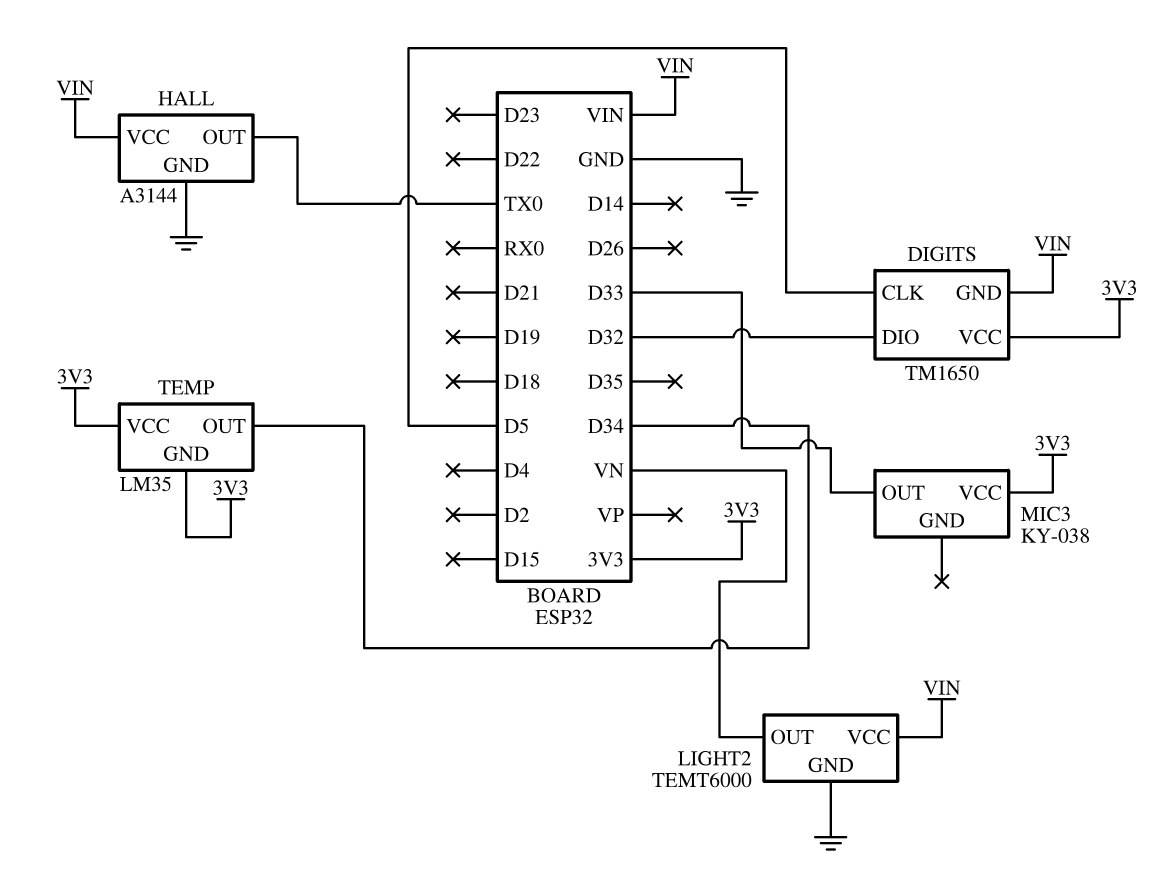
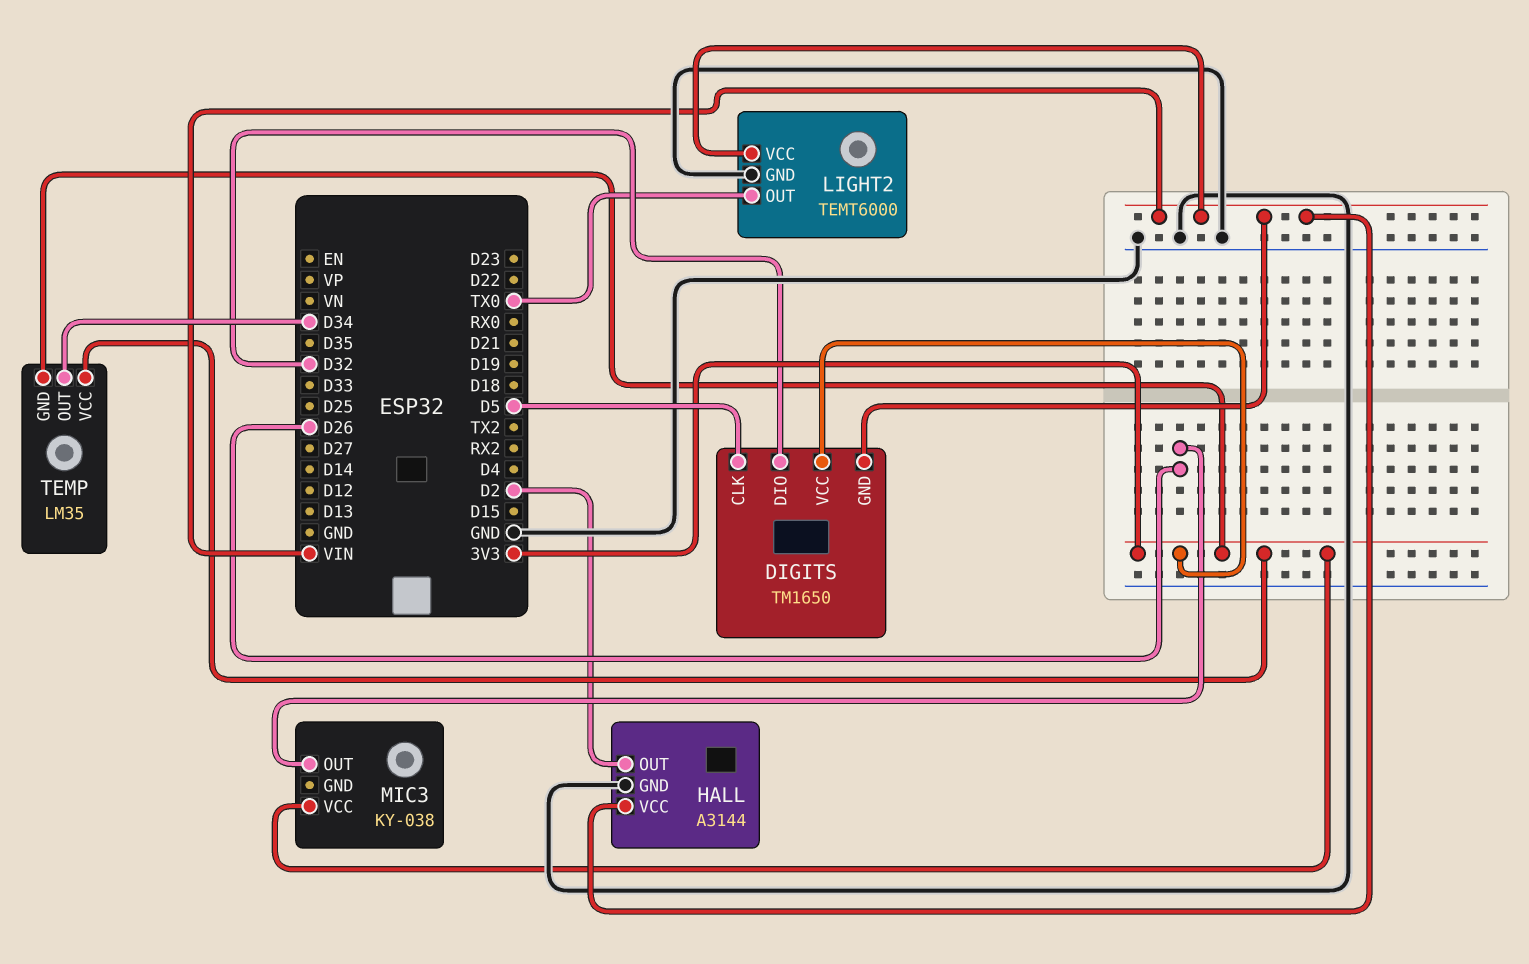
HALL pin OUT: TX0 -> D2
LIGHT2 pin OUT: VN -> TX0
MIC3 pin OUT: D33 -> D26

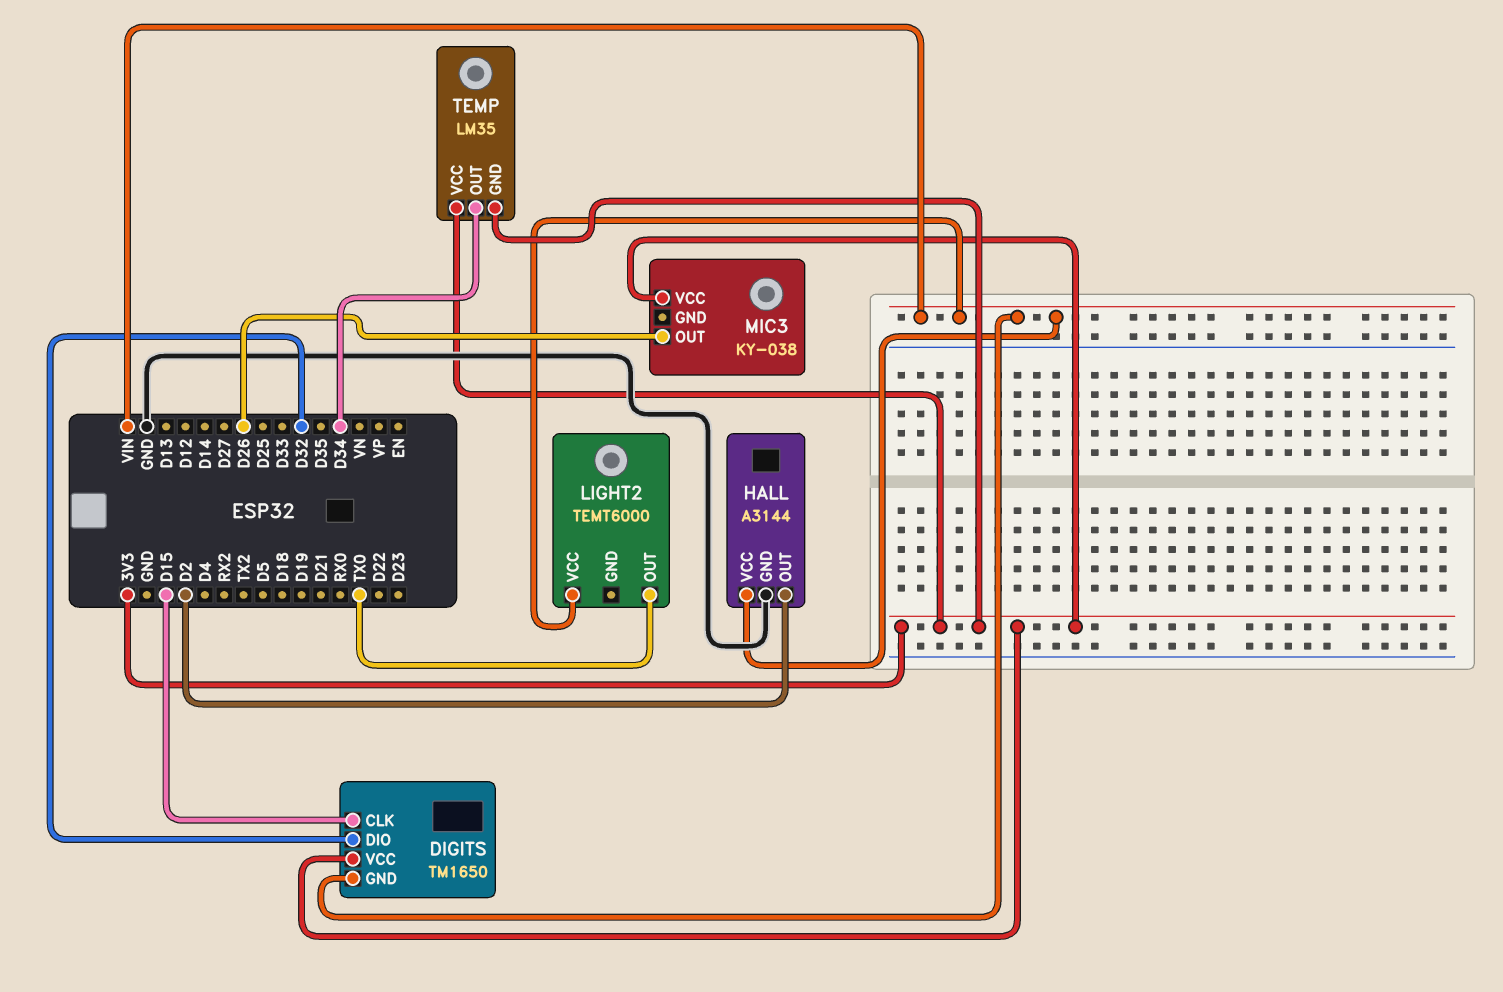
DIGITS pin CLK: D5 -> D15
LIGHT2 pin GND: GND -> none

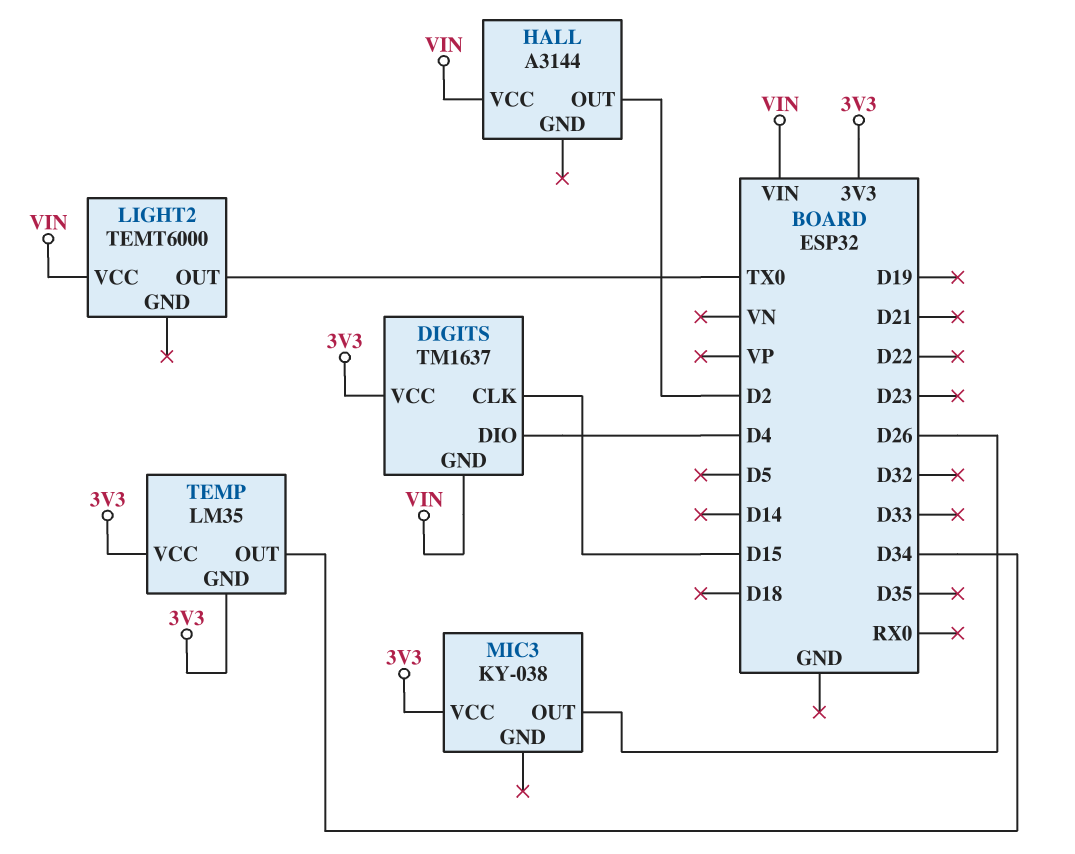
DIGITS: TM1650 -> TM1637
DIGITS pin DIO: D32 -> D4
HALL pin GND: GND -> none

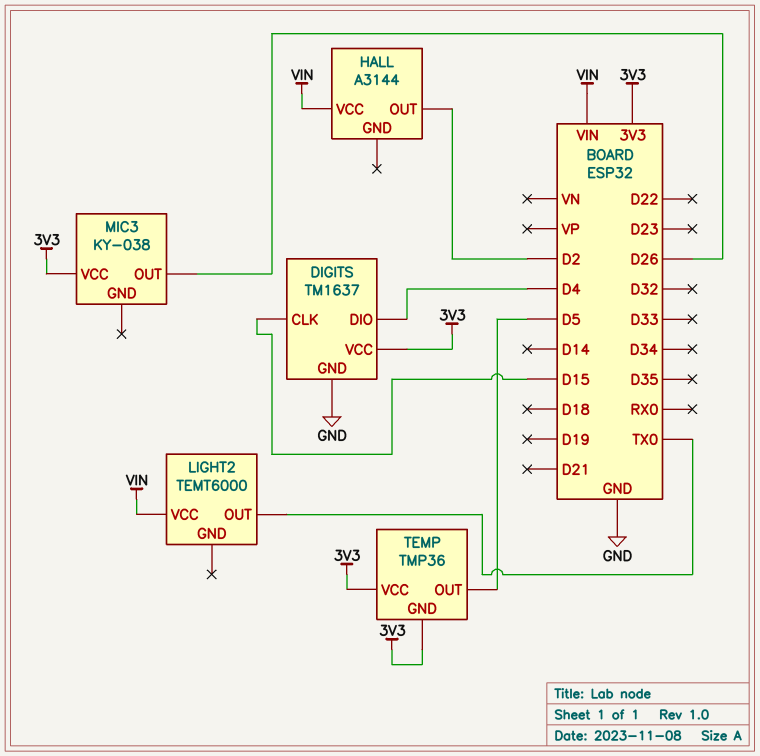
DIGITS pin GND: VIN -> GND
TEMP: LM35 -> TMP36
TEMP pin OUT: D34 -> D5

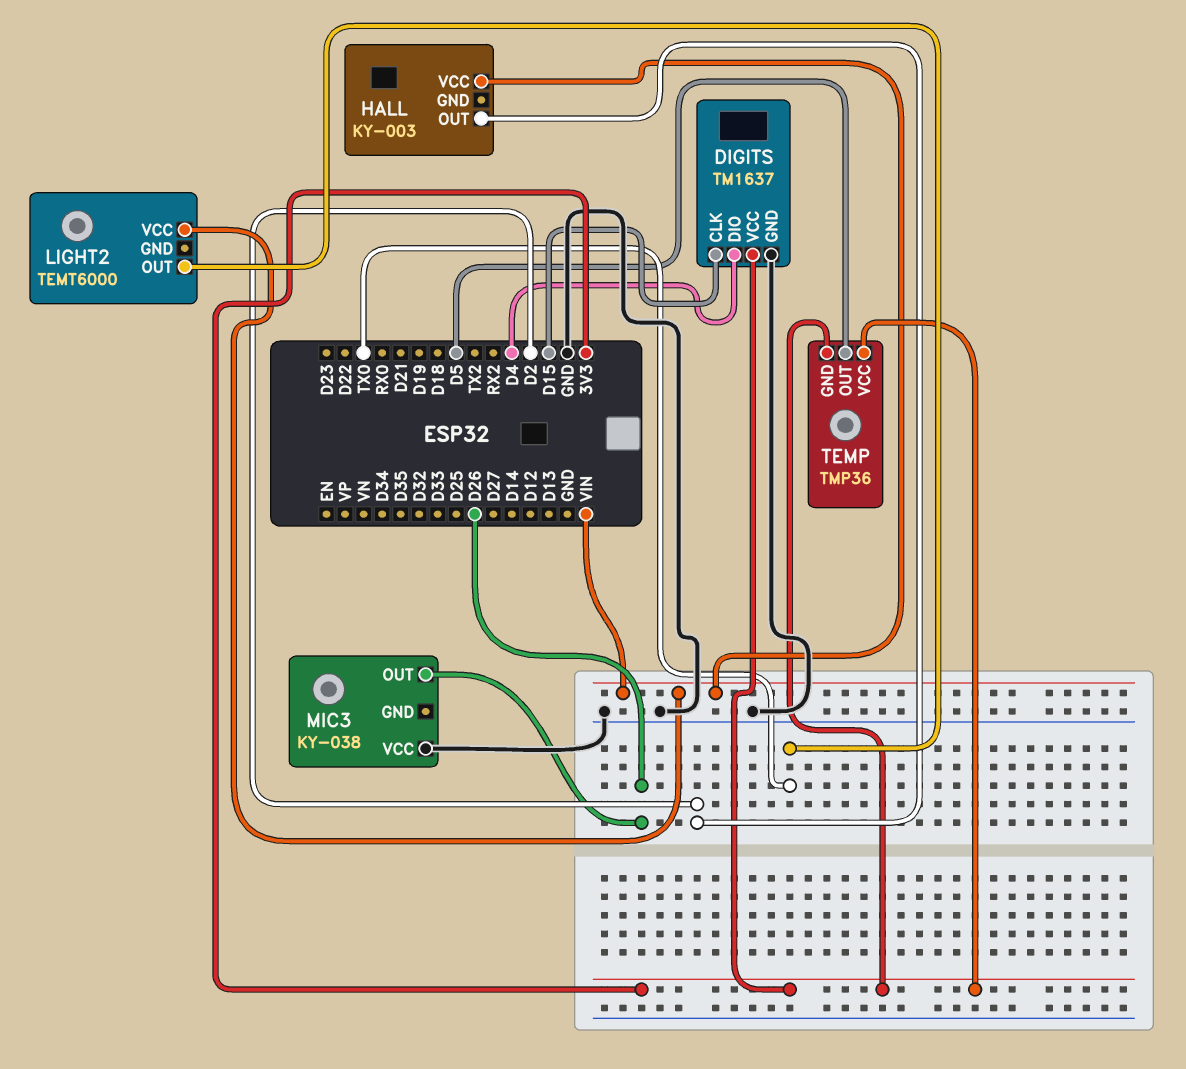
HALL: A3144 -> KY-003
MIC3 pin VCC: 3V3 -> GND

